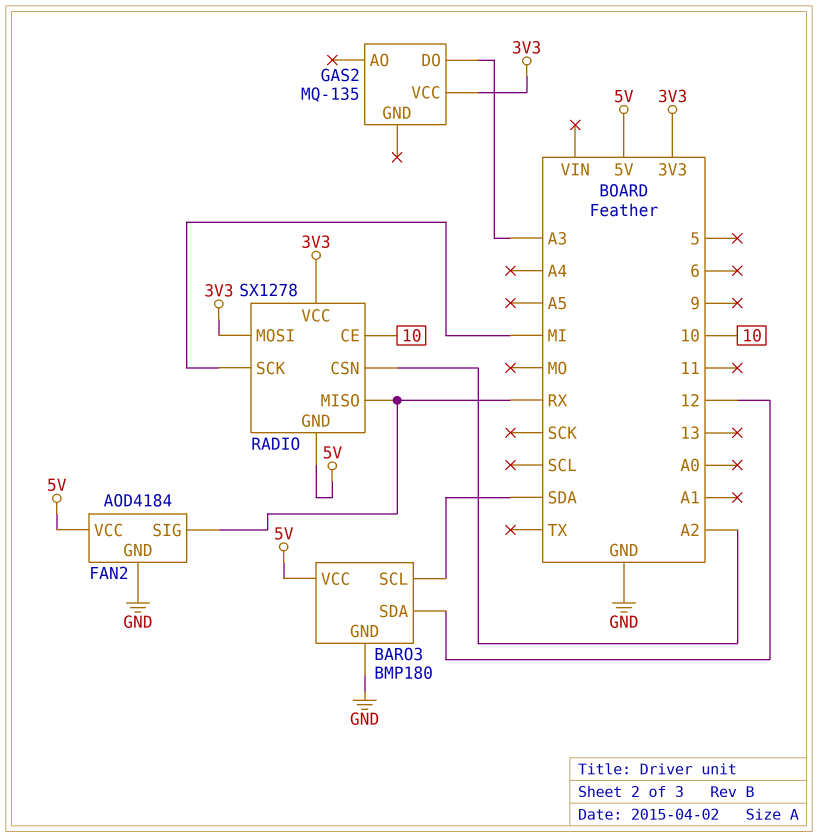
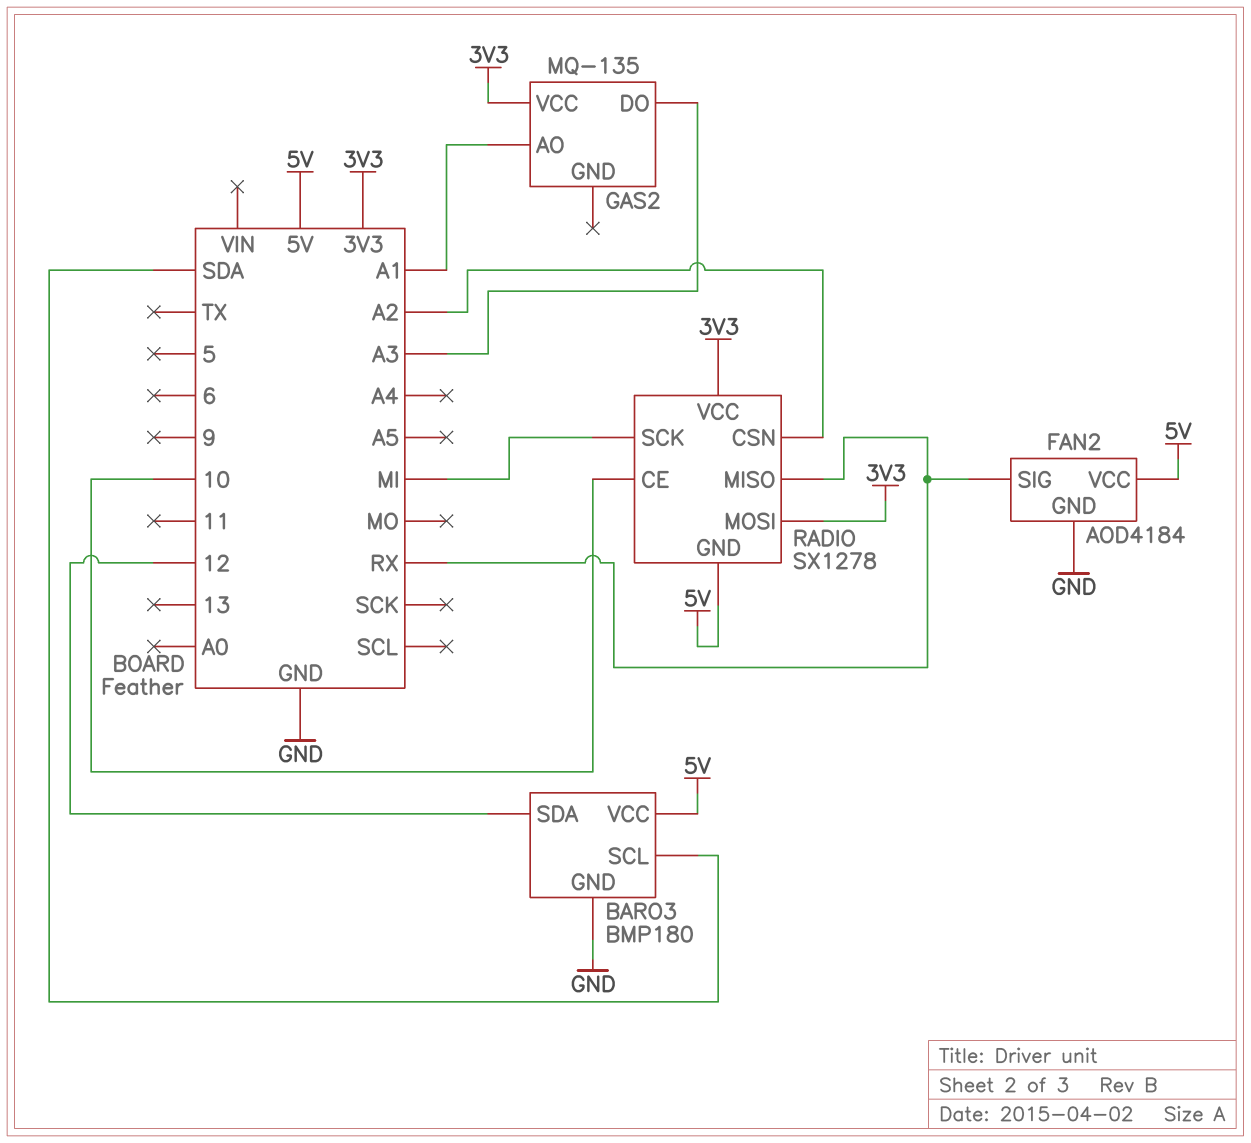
GAS2 pin AO: none -> A1

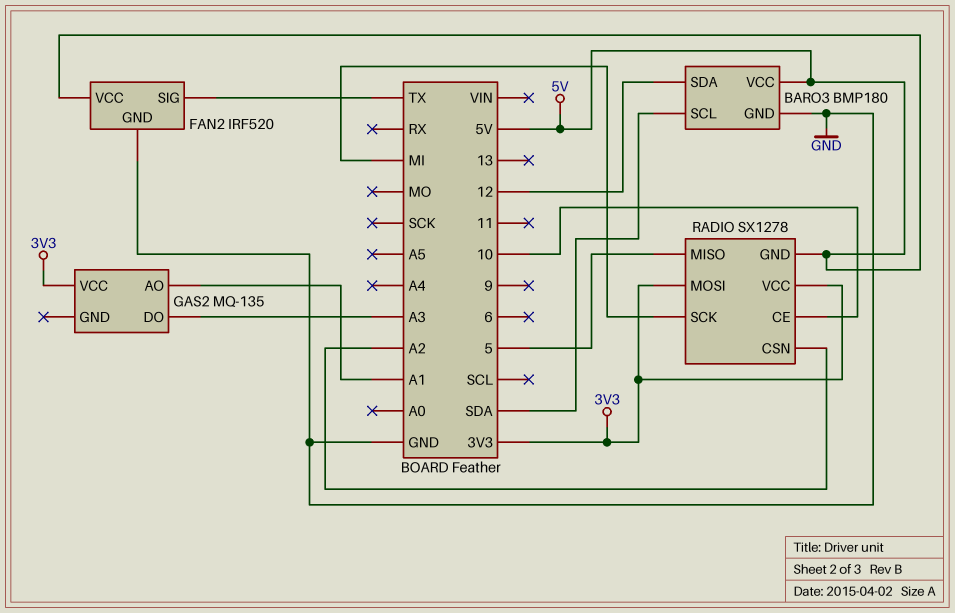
FAN2: AOD4184 -> IRF520
FAN2 pin SIG: RX -> TX
RADIO pin MISO: RX -> 5

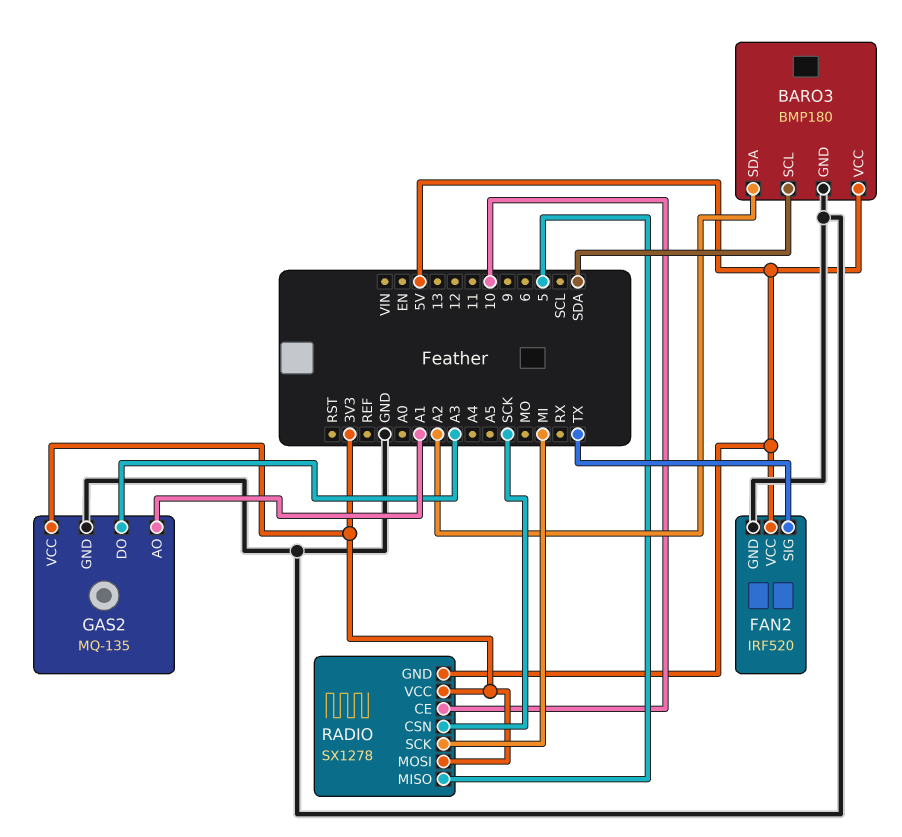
BARO3 pin SDA: 12 -> A2
GAS2 pin GND: none -> GND
RADIO pin CSN: A2 -> SCK

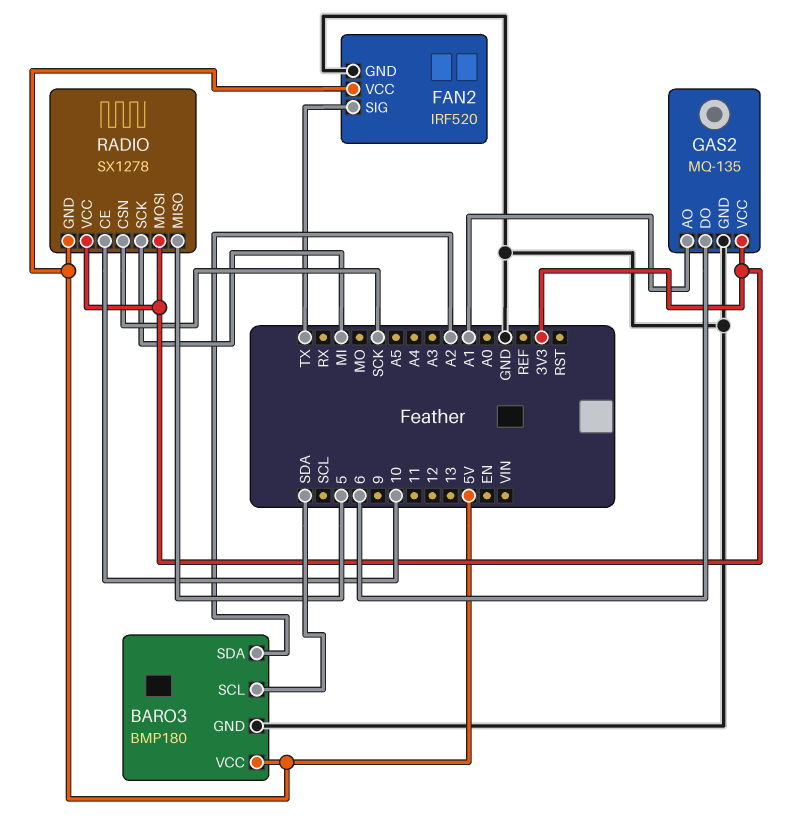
GAS2 pin DO: A3 -> 6

